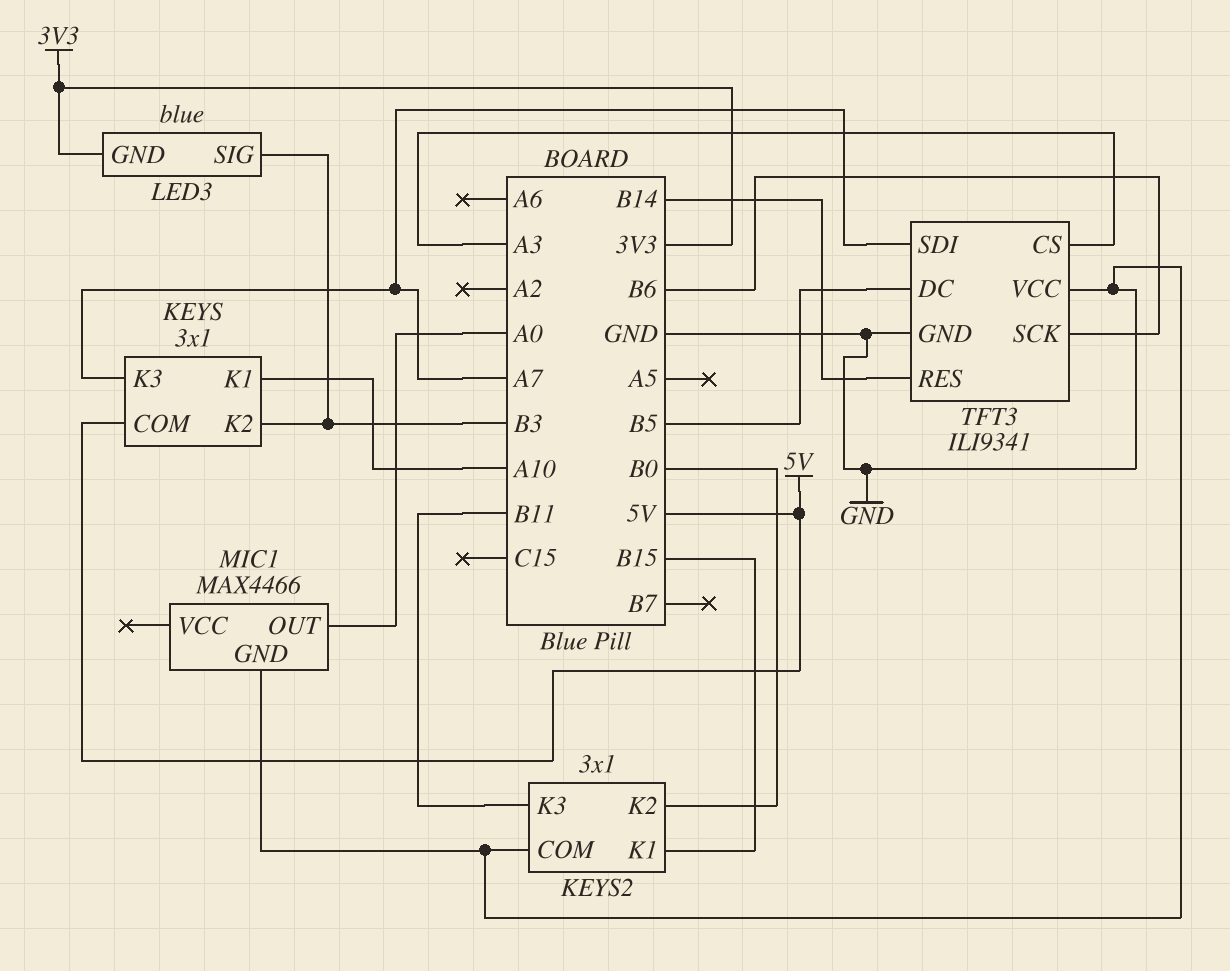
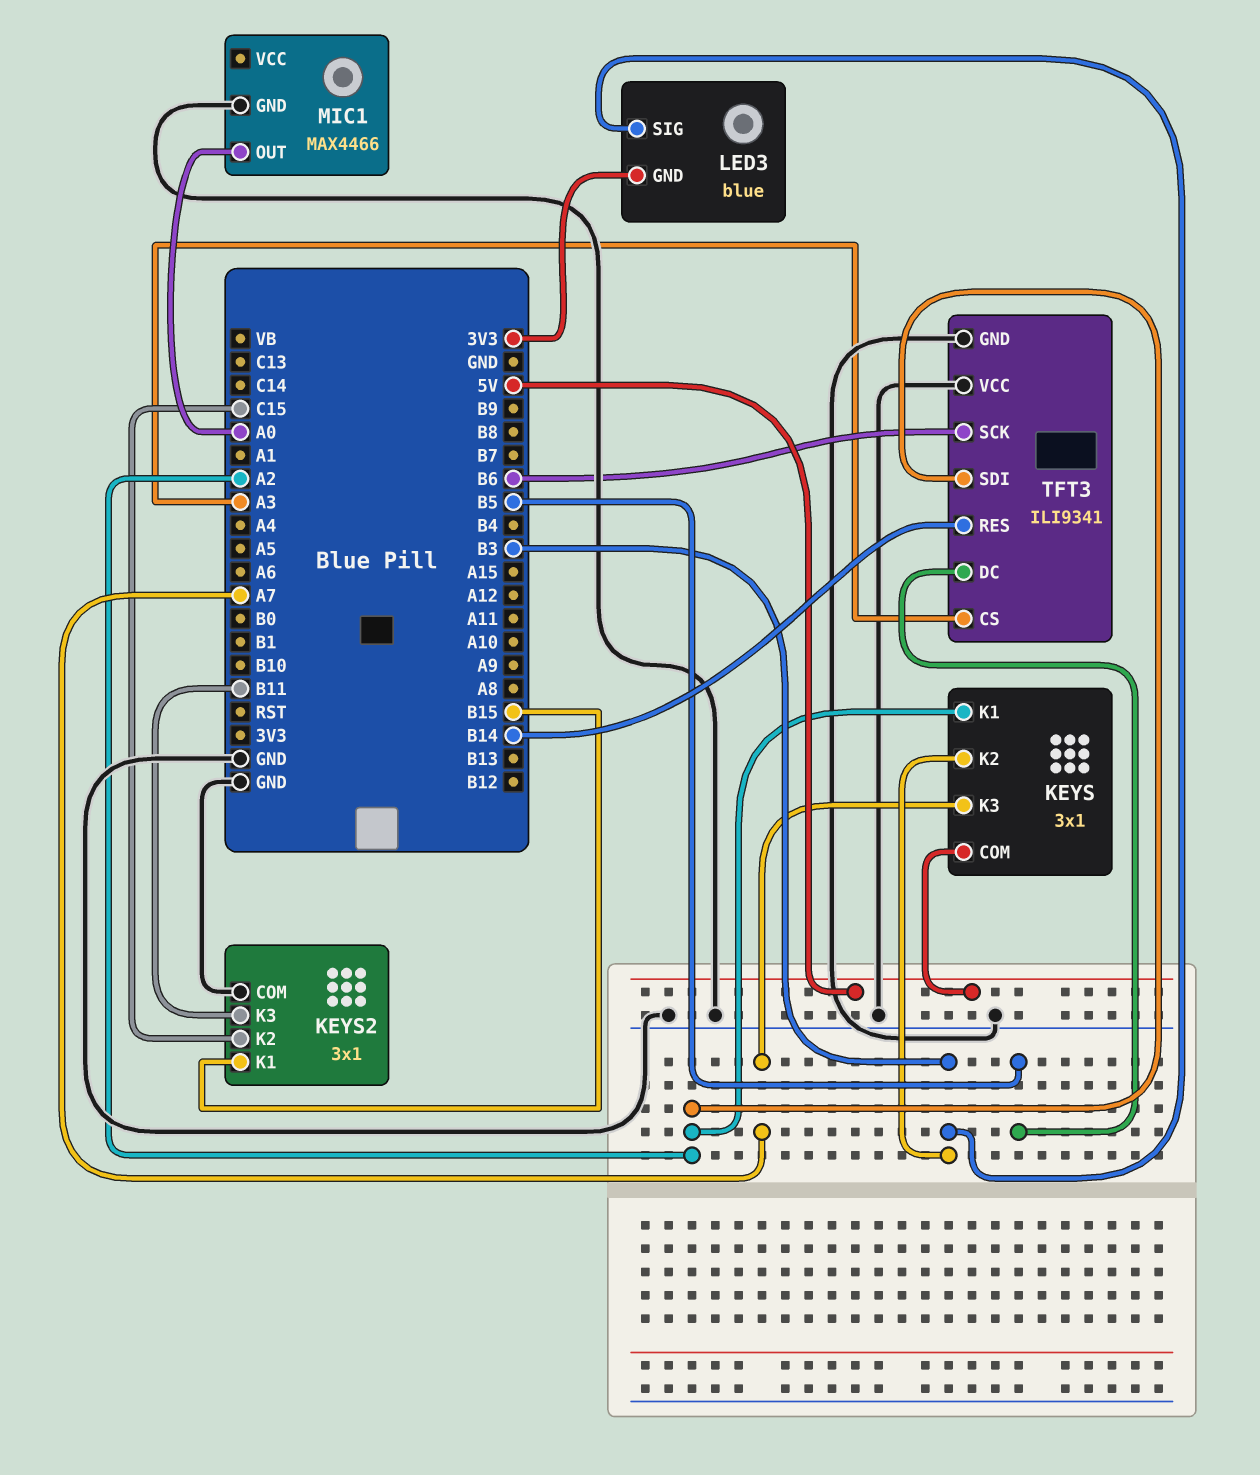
KEYS pin K1: A10 -> A2
KEYS2 pin K2: B0 -> C15
TFT3 pin SDI: A7 -> A2

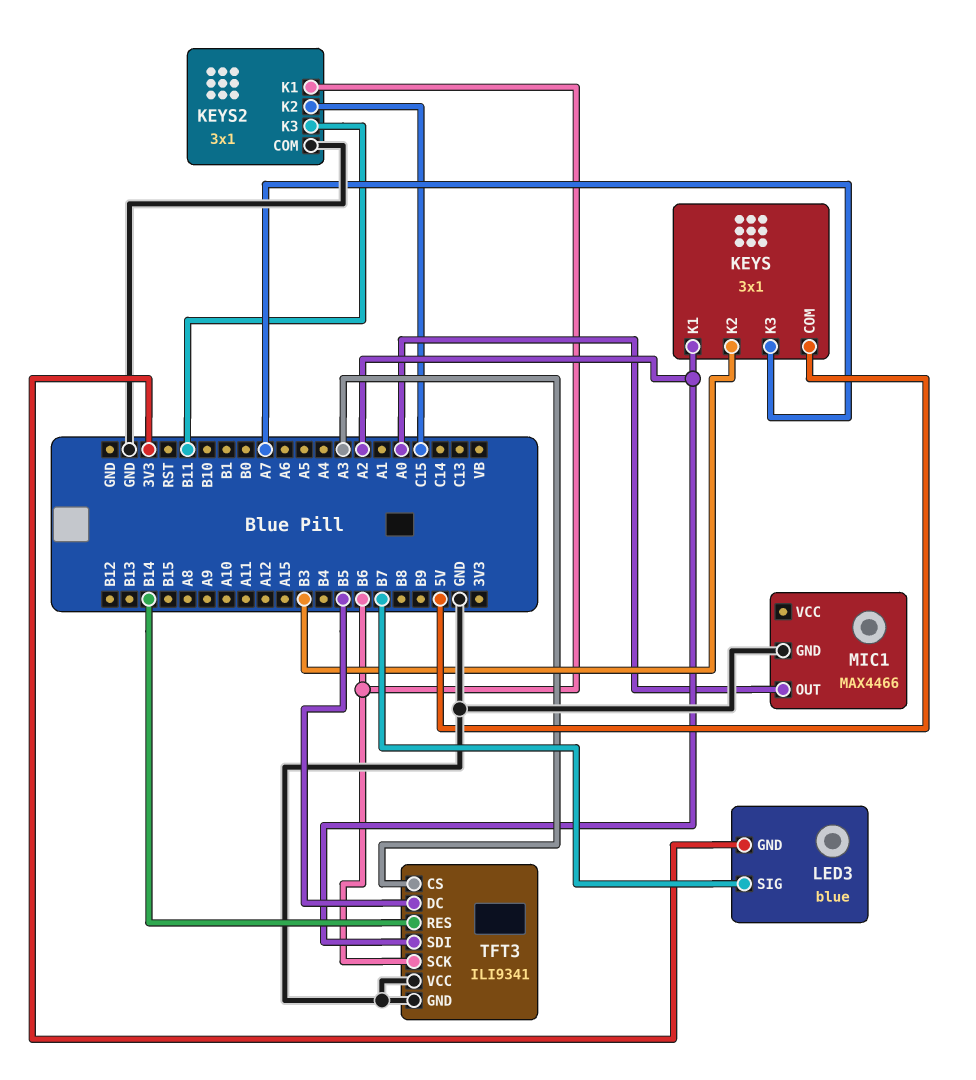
KEYS2 pin K1: B15 -> B6
LED3 pin SIG: B3 -> B7

